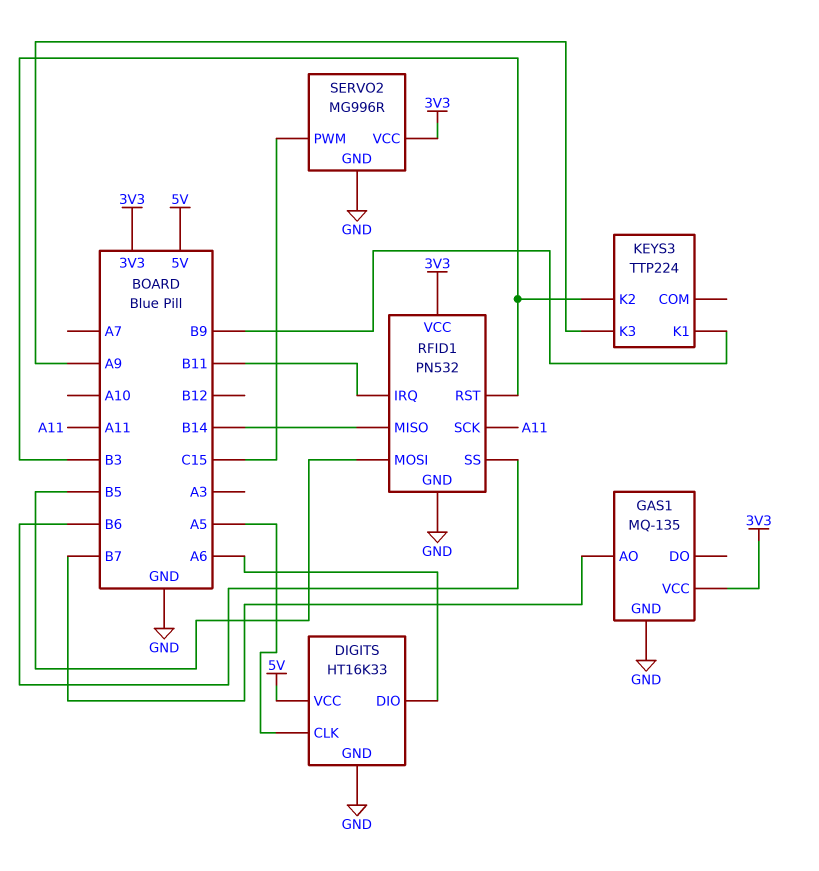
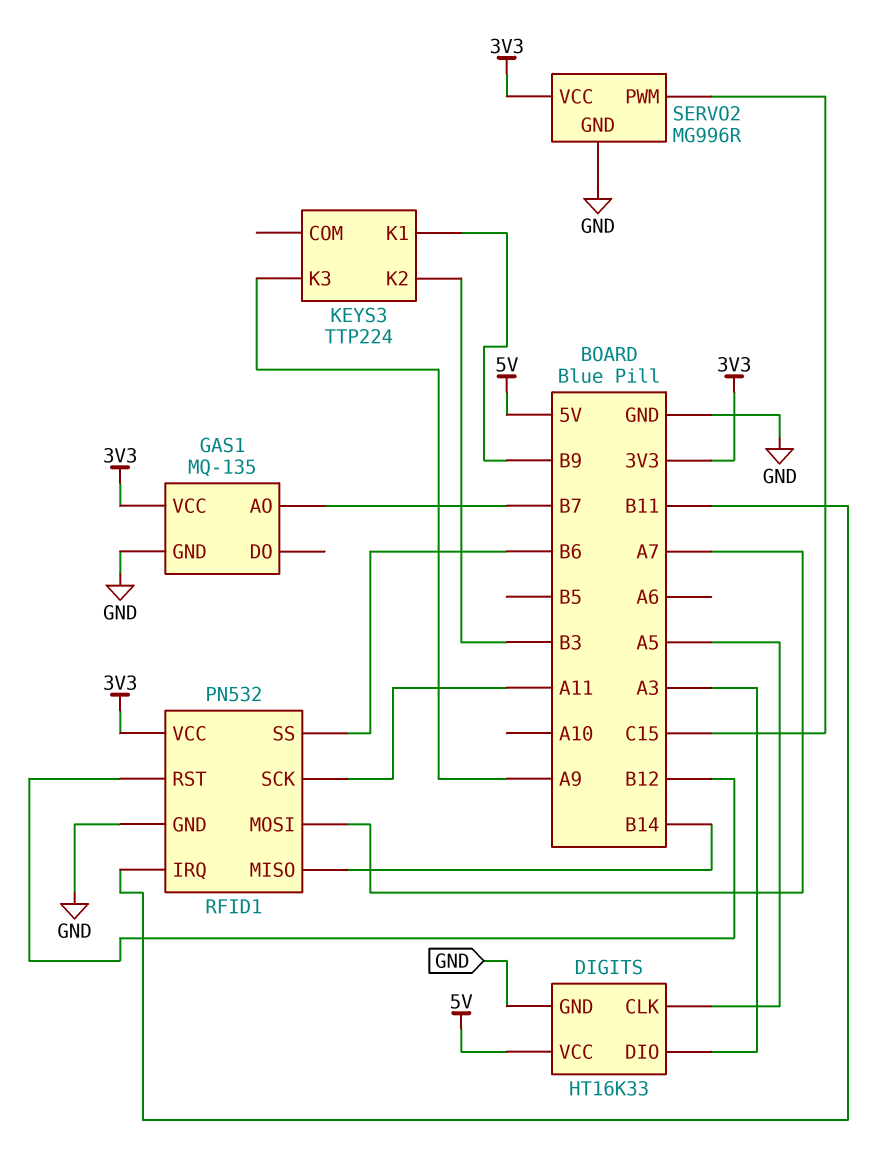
DIGITS pin DIO: A6 -> A3
RFID1 pin MOSI: B5 -> A7
RFID1 pin RST: B3 -> B12

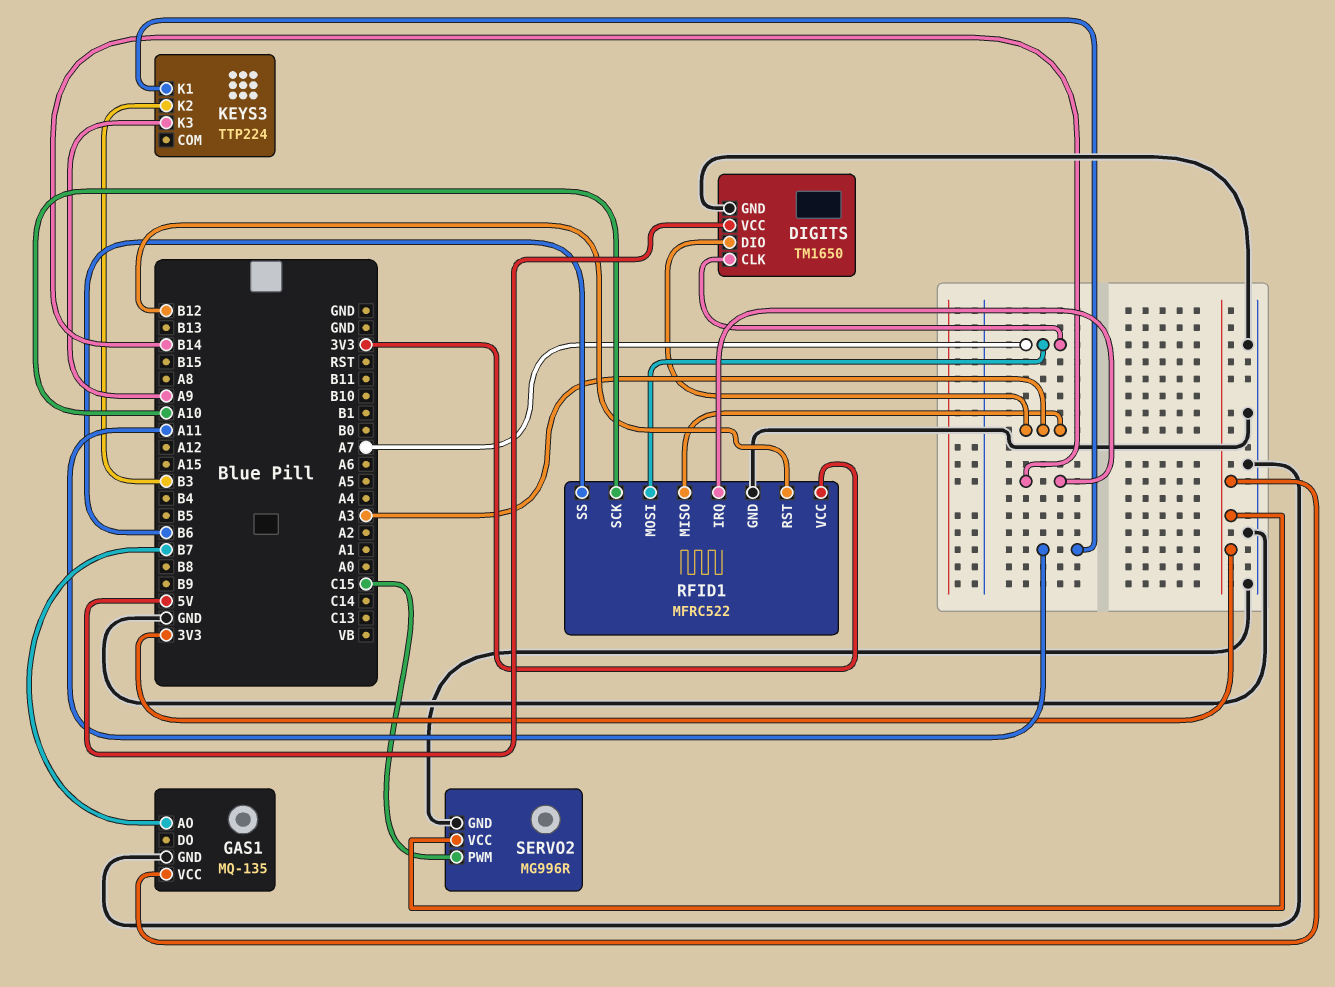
DIGITS: HT16K33 -> TM1650
DIGITS pin CLK: A5 -> A7
KEYS3 pin K1: B9 -> A11
RFID1: PN532 -> MFRC522
RFID1 pin IRQ: B11 -> B14
RFID1 pin MISO: B14 -> A3
RFID1 pin SCK: A11 -> A10

